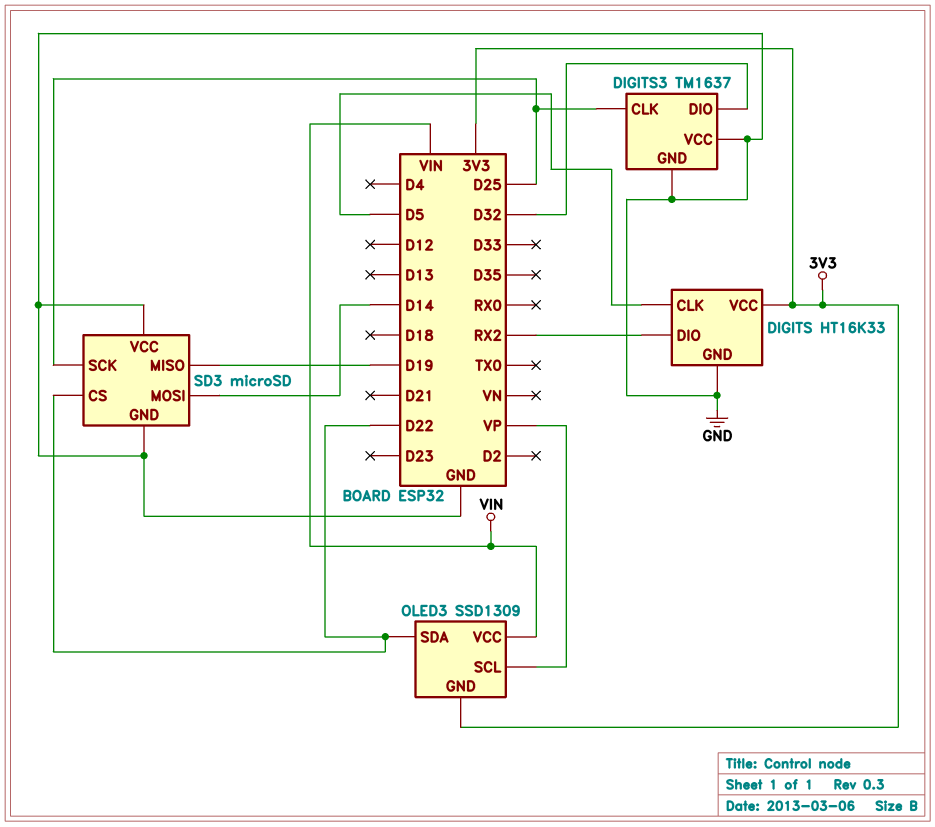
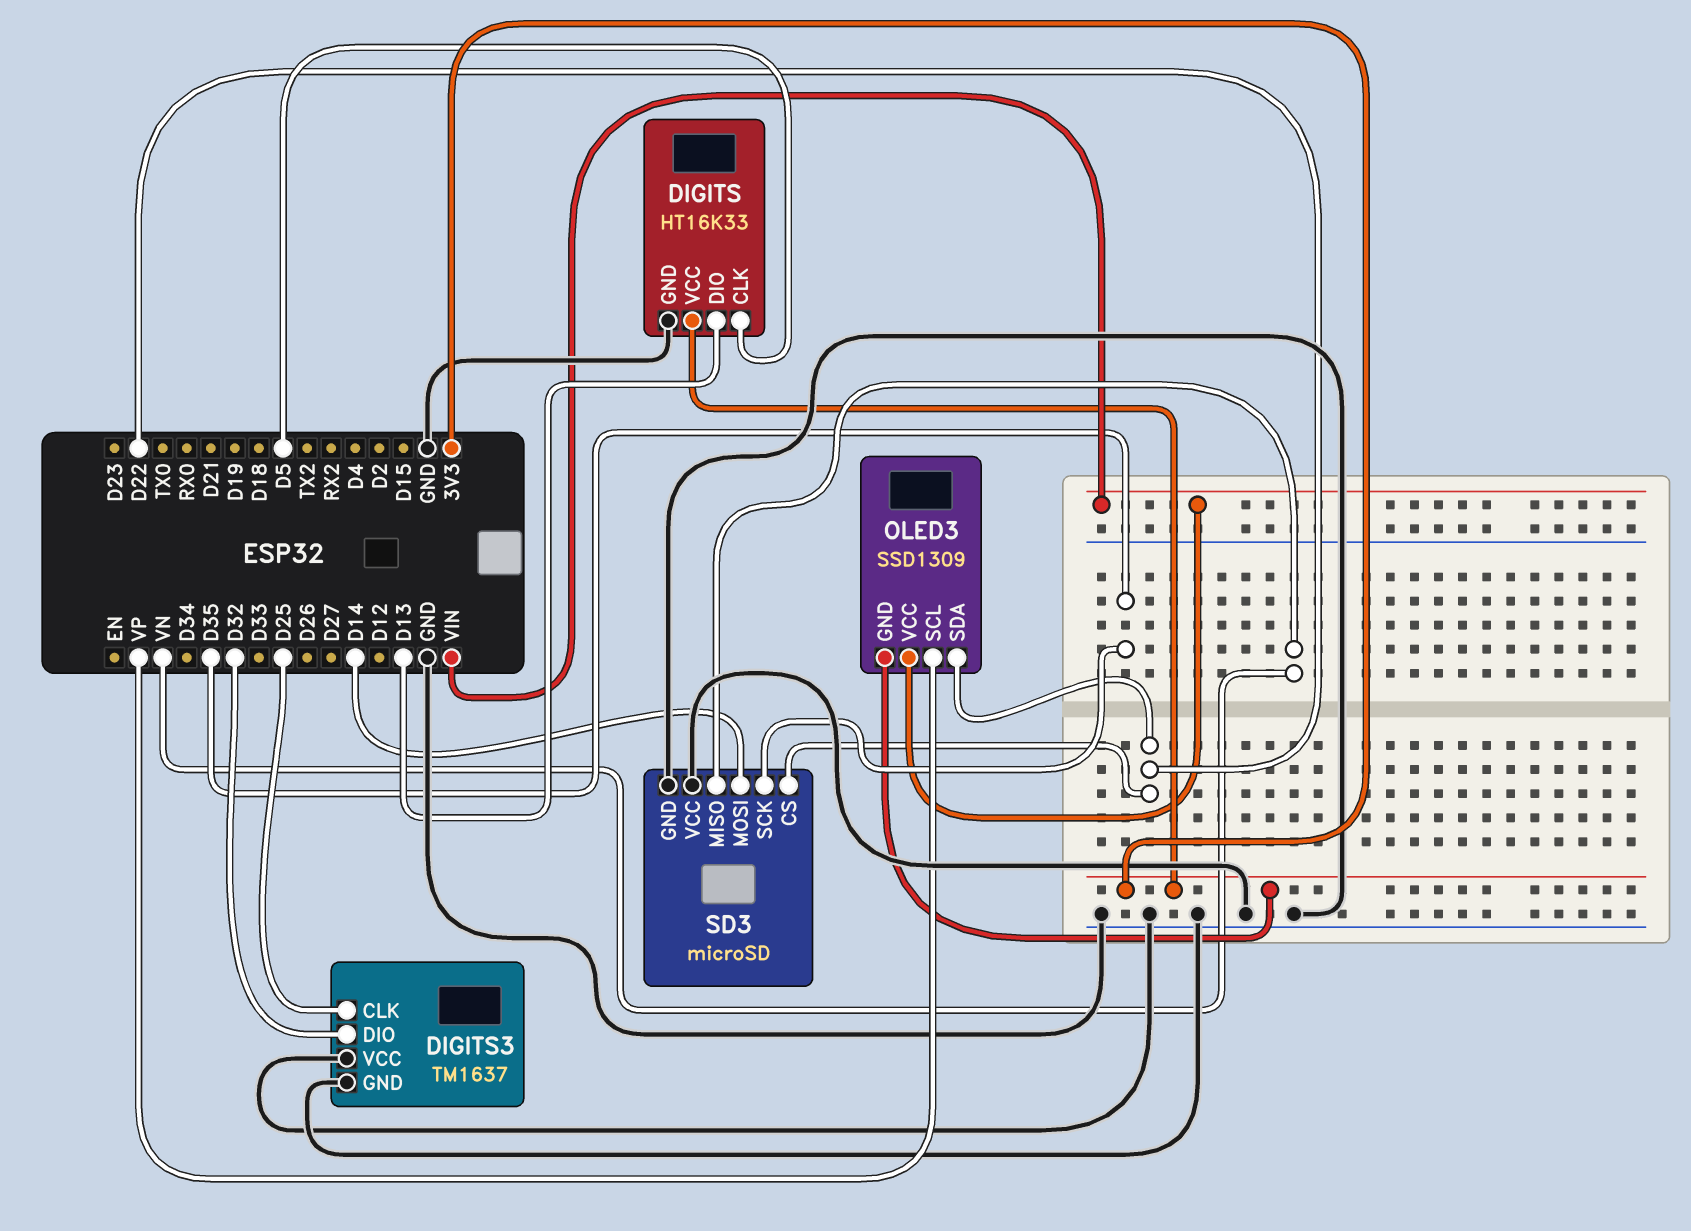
DIGITS pin DIO: RX2 -> D13
SD3 pin MISO: D19 -> VN
SD3 pin SCK: D25 -> D35

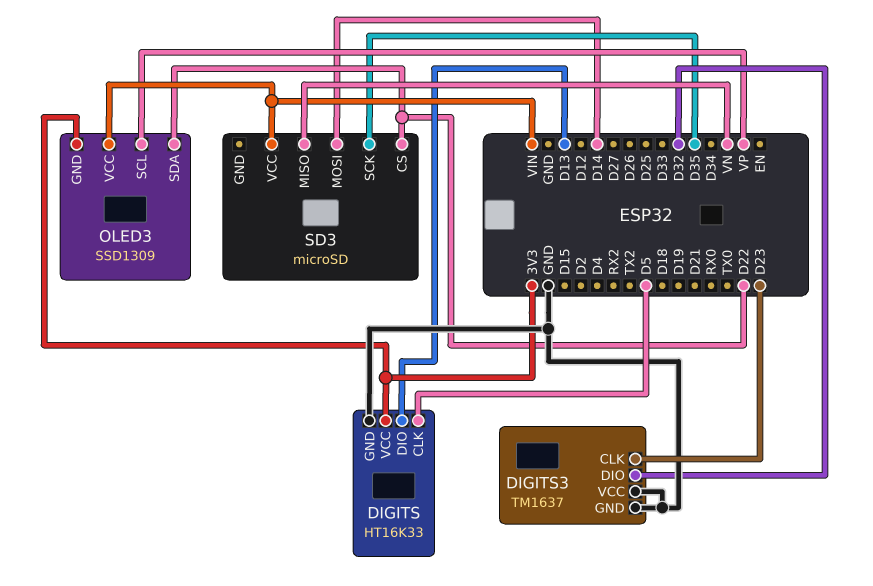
DIGITS3 pin CLK: D25 -> D23
SD3 pin GND: GND -> none
SD3 pin VCC: GND -> VIN

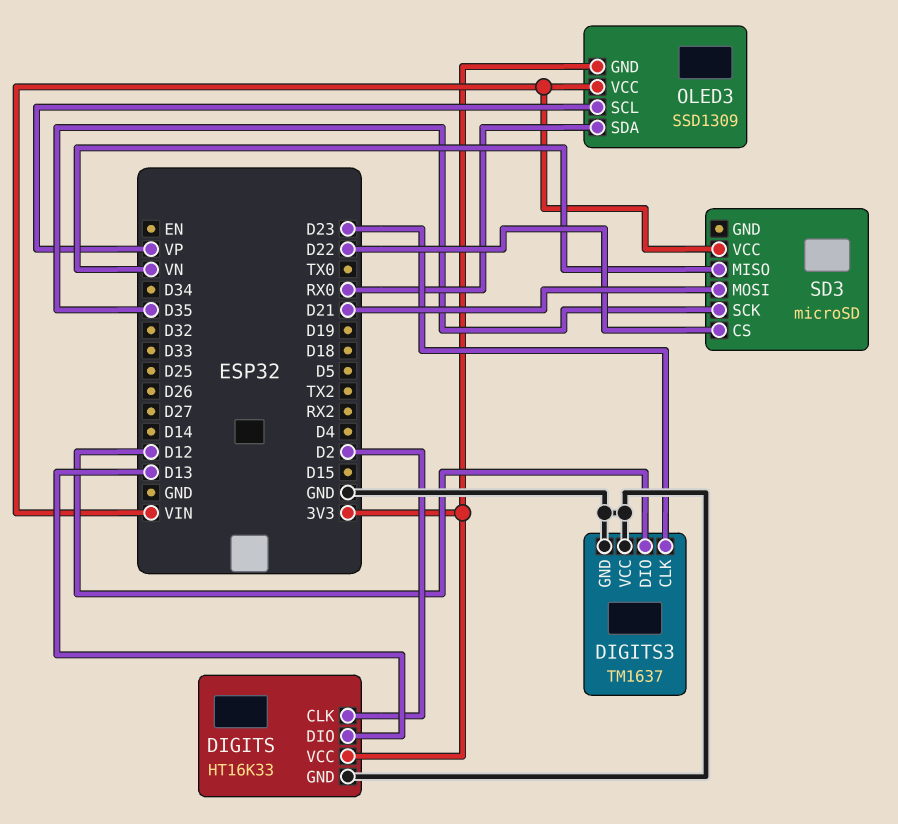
DIGITS pin CLK: D5 -> D2
DIGITS3 pin DIO: D32 -> D12
OLED3 pin SDA: D22 -> RX0
SD3 pin MOSI: D14 -> D21

